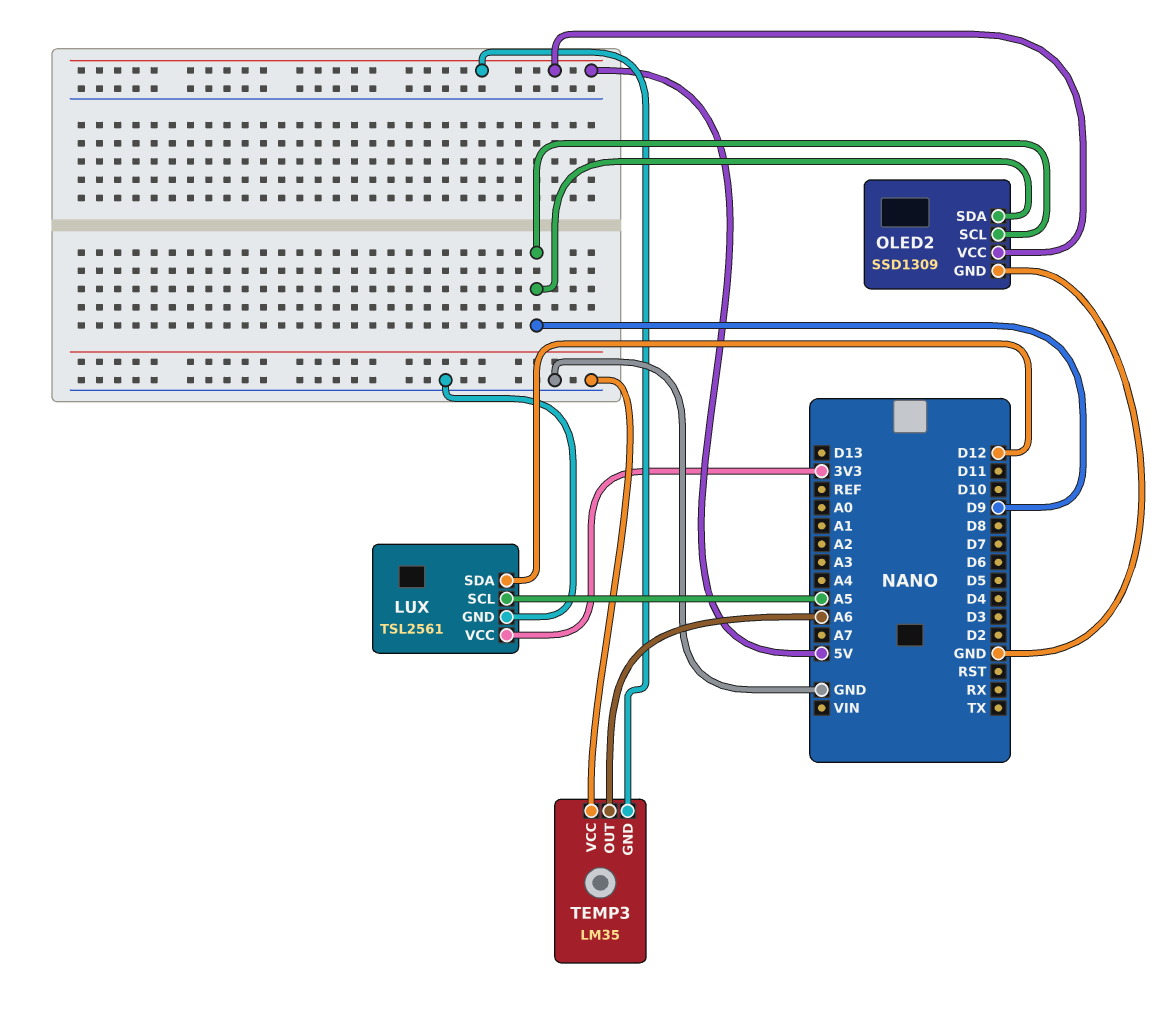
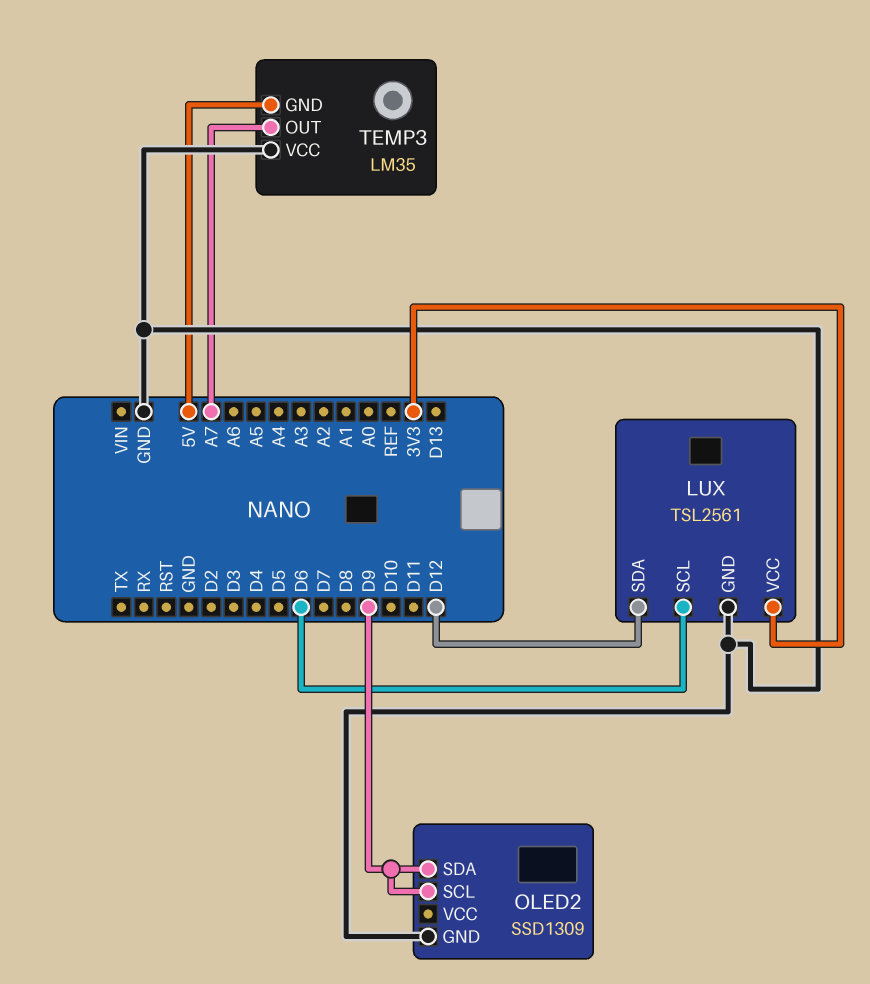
LUX pin SCL: A5 -> D6
OLED2 pin VCC: 5V -> none
TEMP3 pin OUT: A6 -> A7

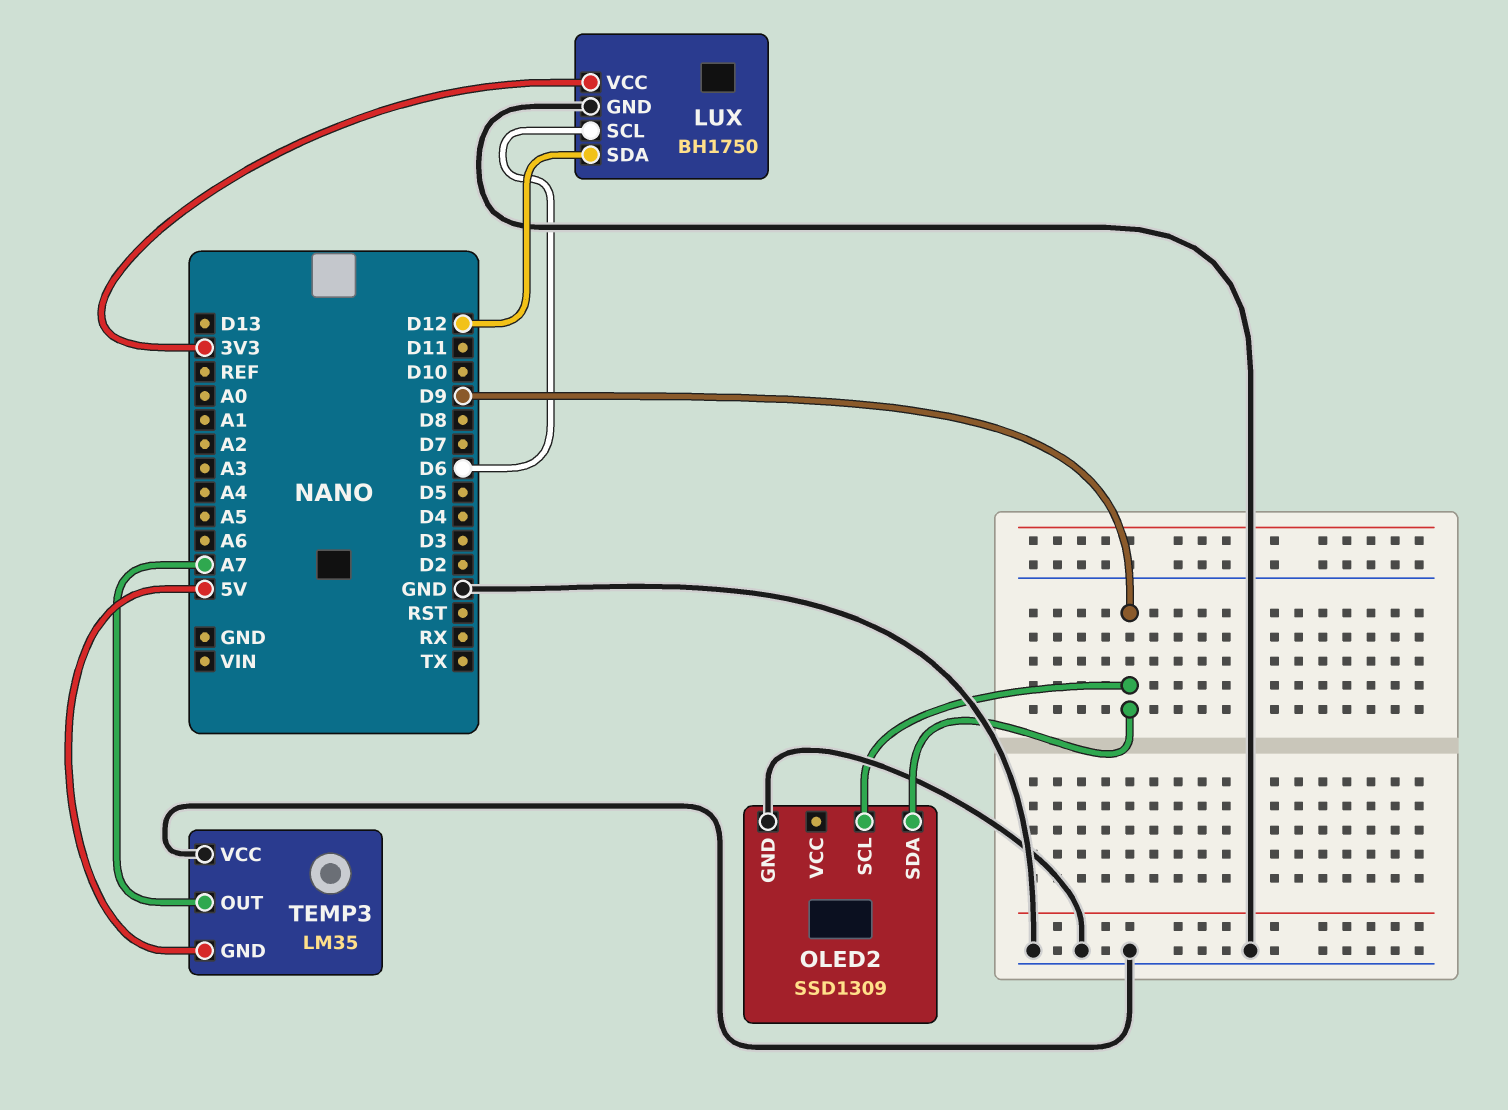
LUX: TSL2561 -> BH1750

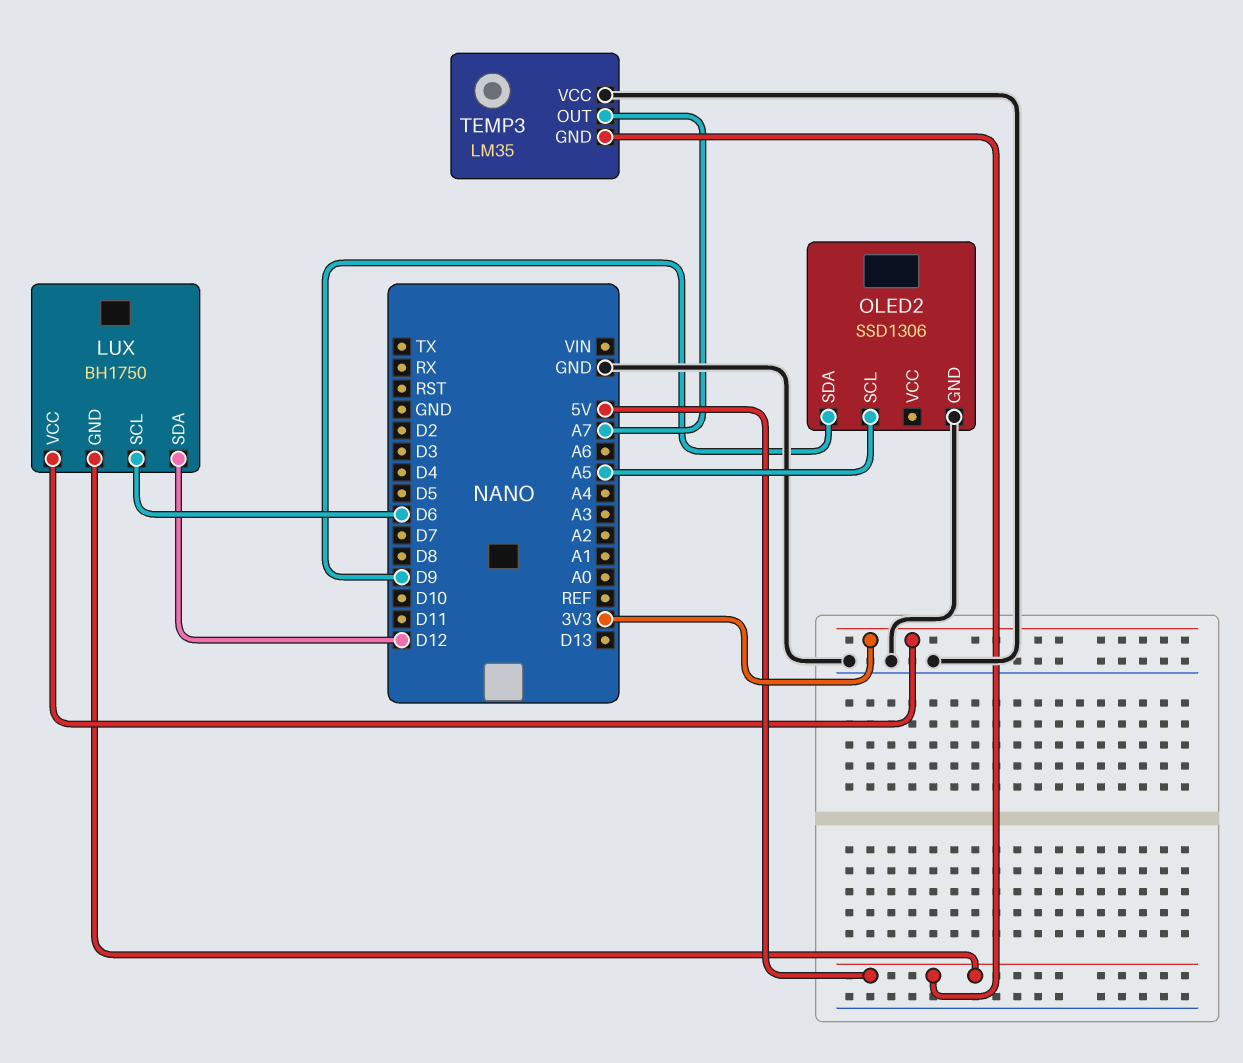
LUX pin GND: GND -> 5V
OLED2: SSD1309 -> SSD1306
OLED2 pin SCL: D9 -> A5

